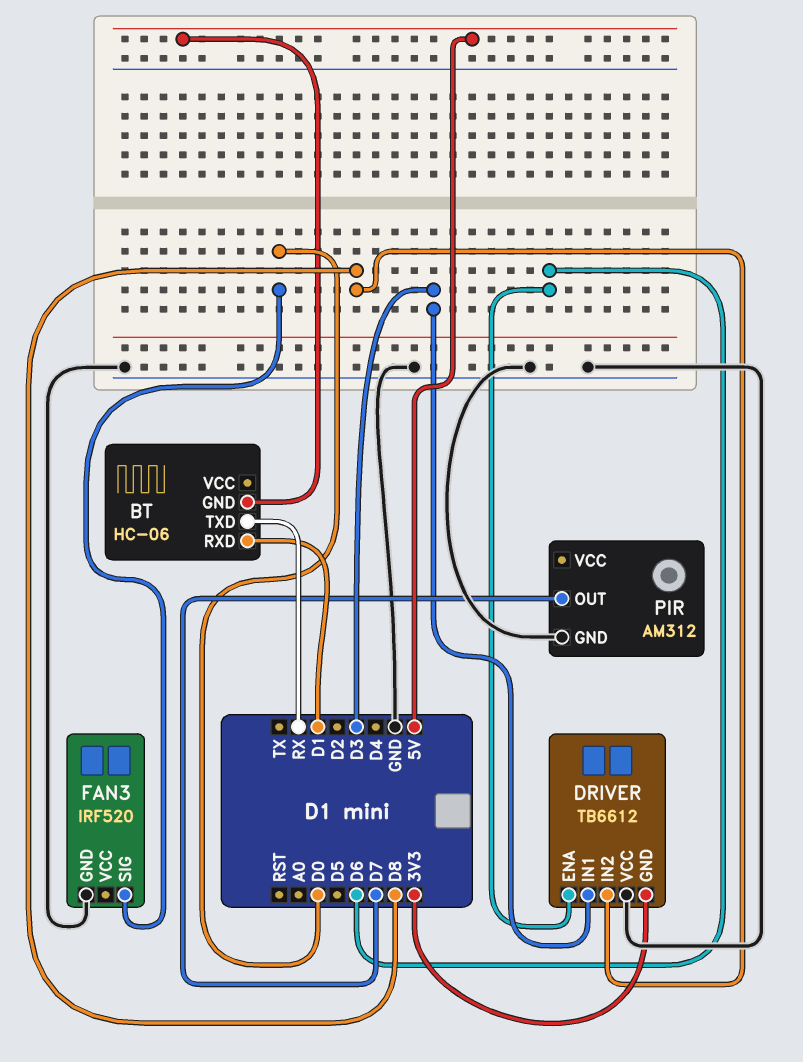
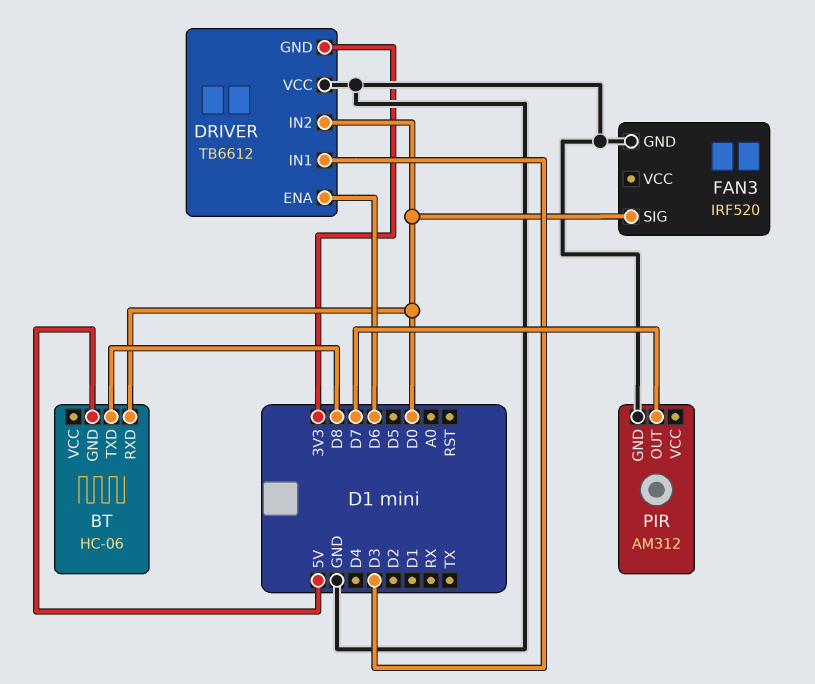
BT pin RXD: D1 -> D0
BT pin TXD: RX -> D8
DRIVER pin IN2: D8 -> D0

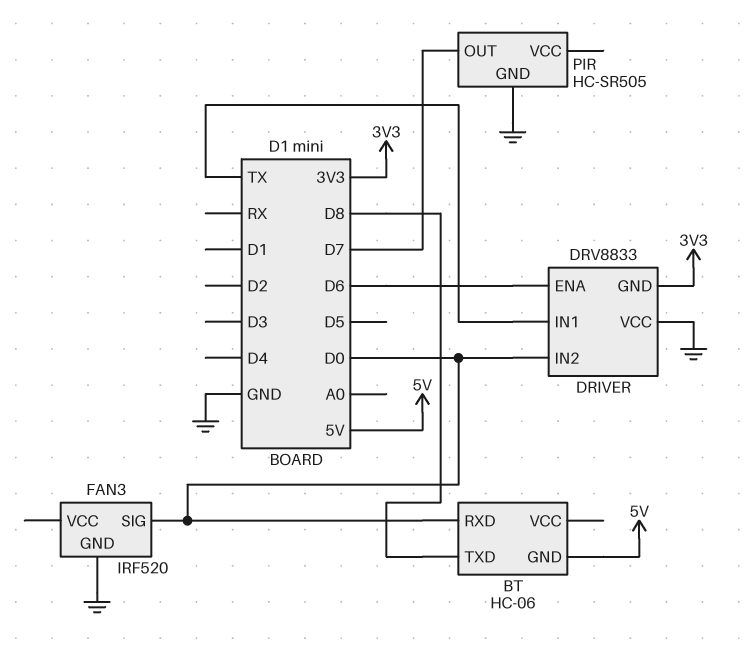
DRIVER: TB6612 -> DRV8833
DRIVER pin IN1: D3 -> TX
PIR: AM312 -> HC-SR505

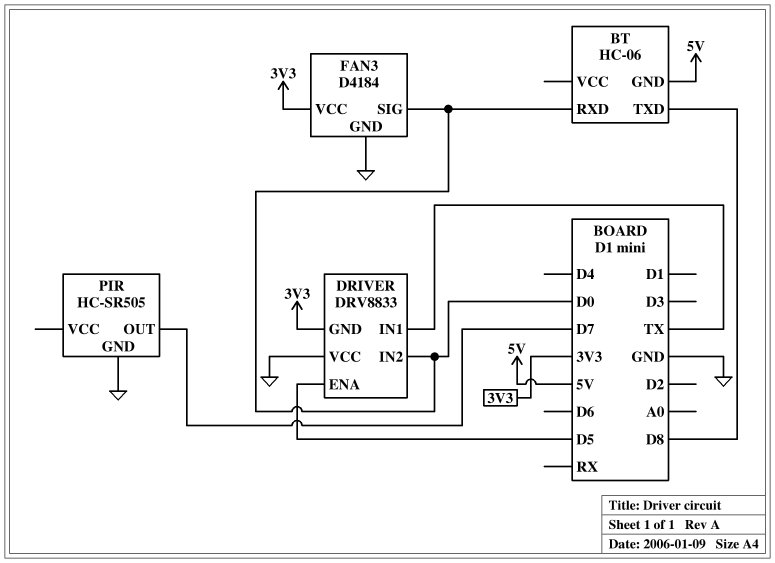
DRIVER pin ENA: D6 -> D5
FAN3: IRF520 -> D4184
FAN3 pin VCC: none -> 3V3

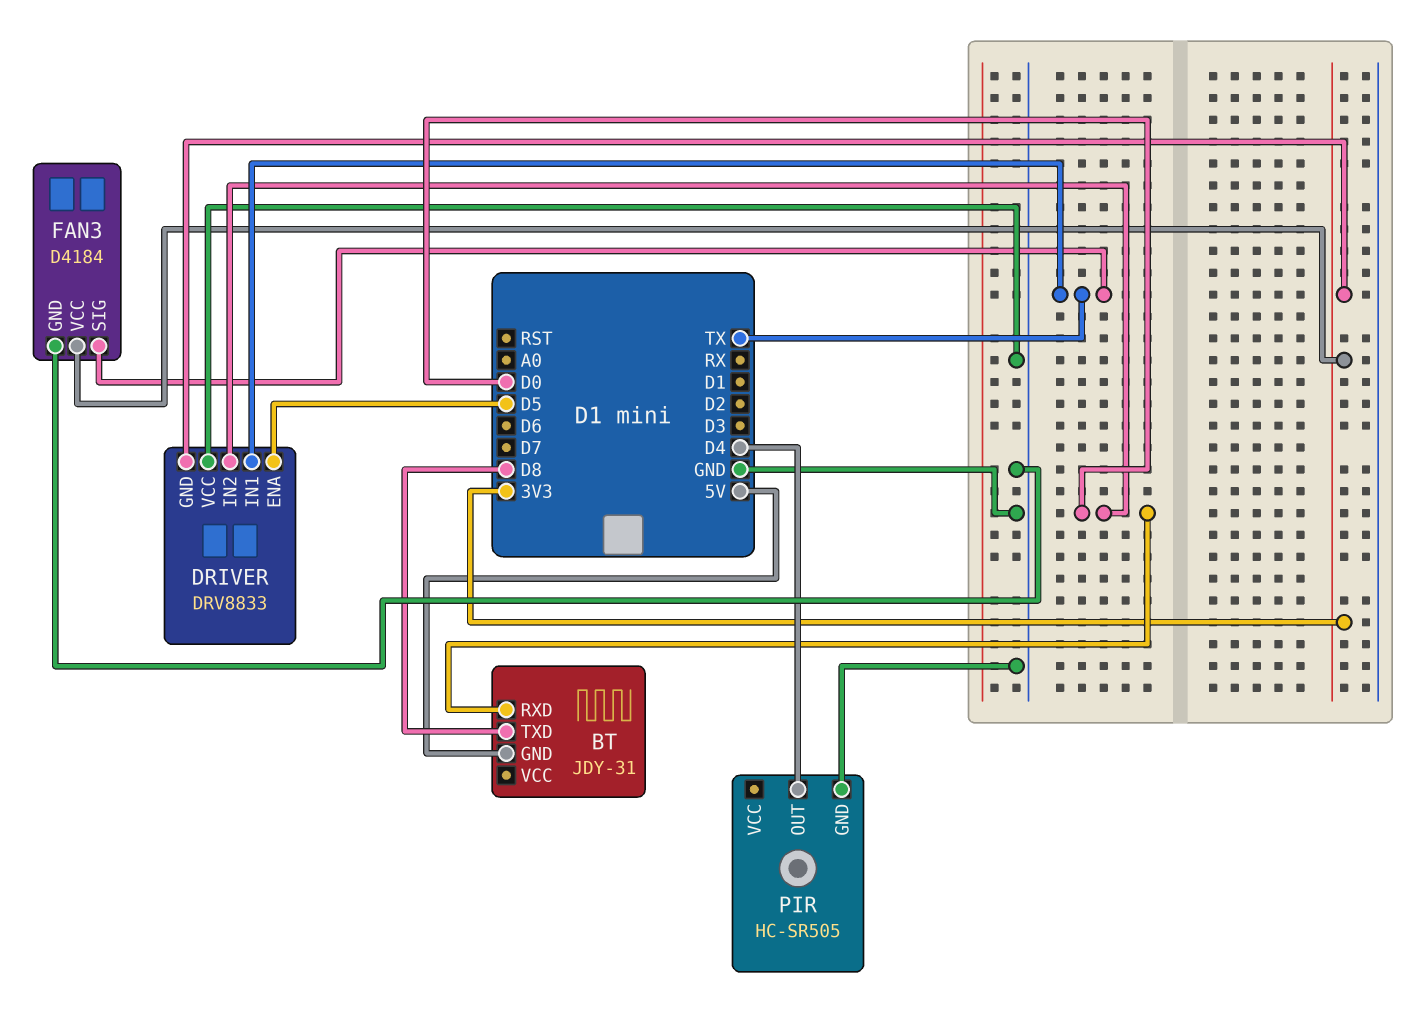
BT: HC-06 -> JDY-31
FAN3 pin SIG: D0 -> TX
PIR pin OUT: D7 -> D4

